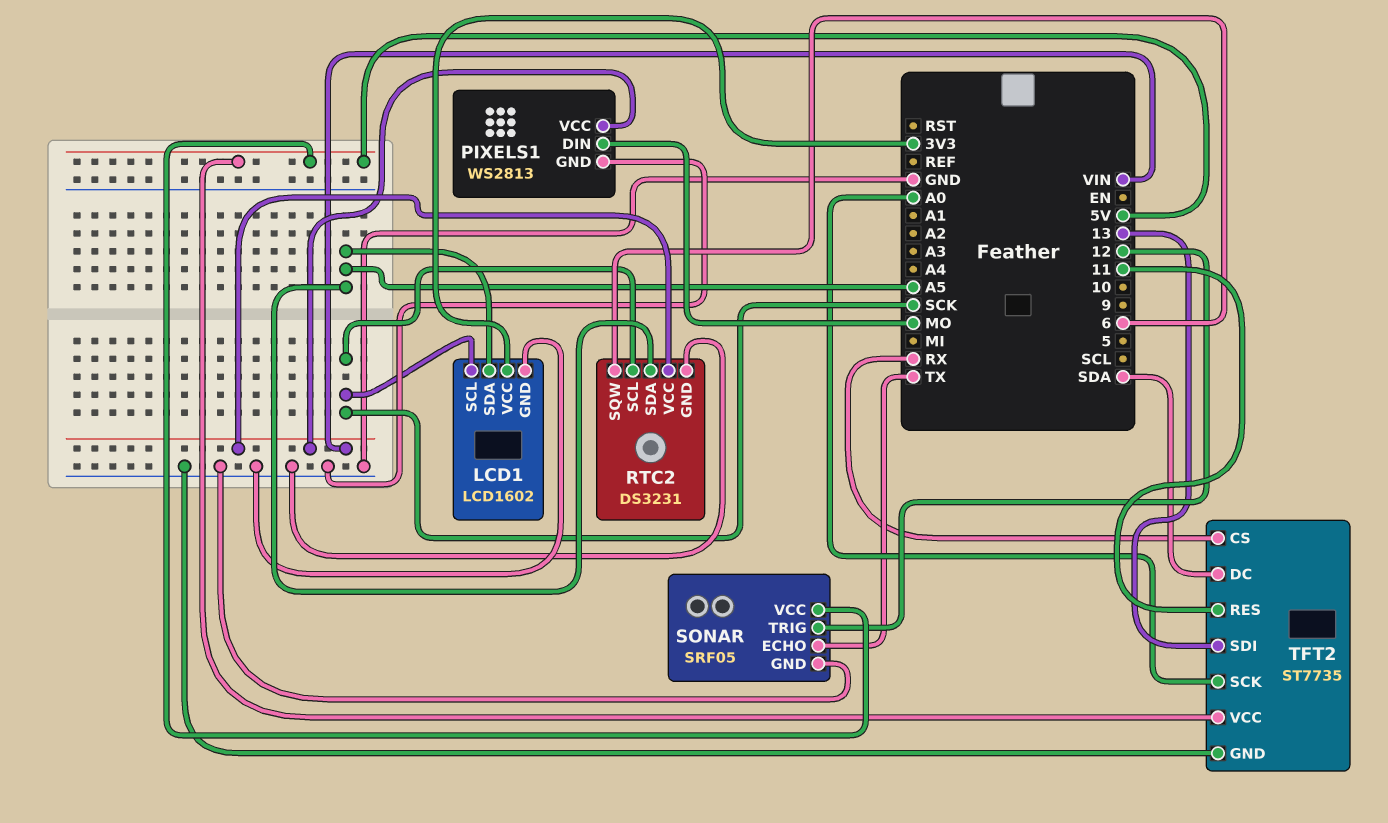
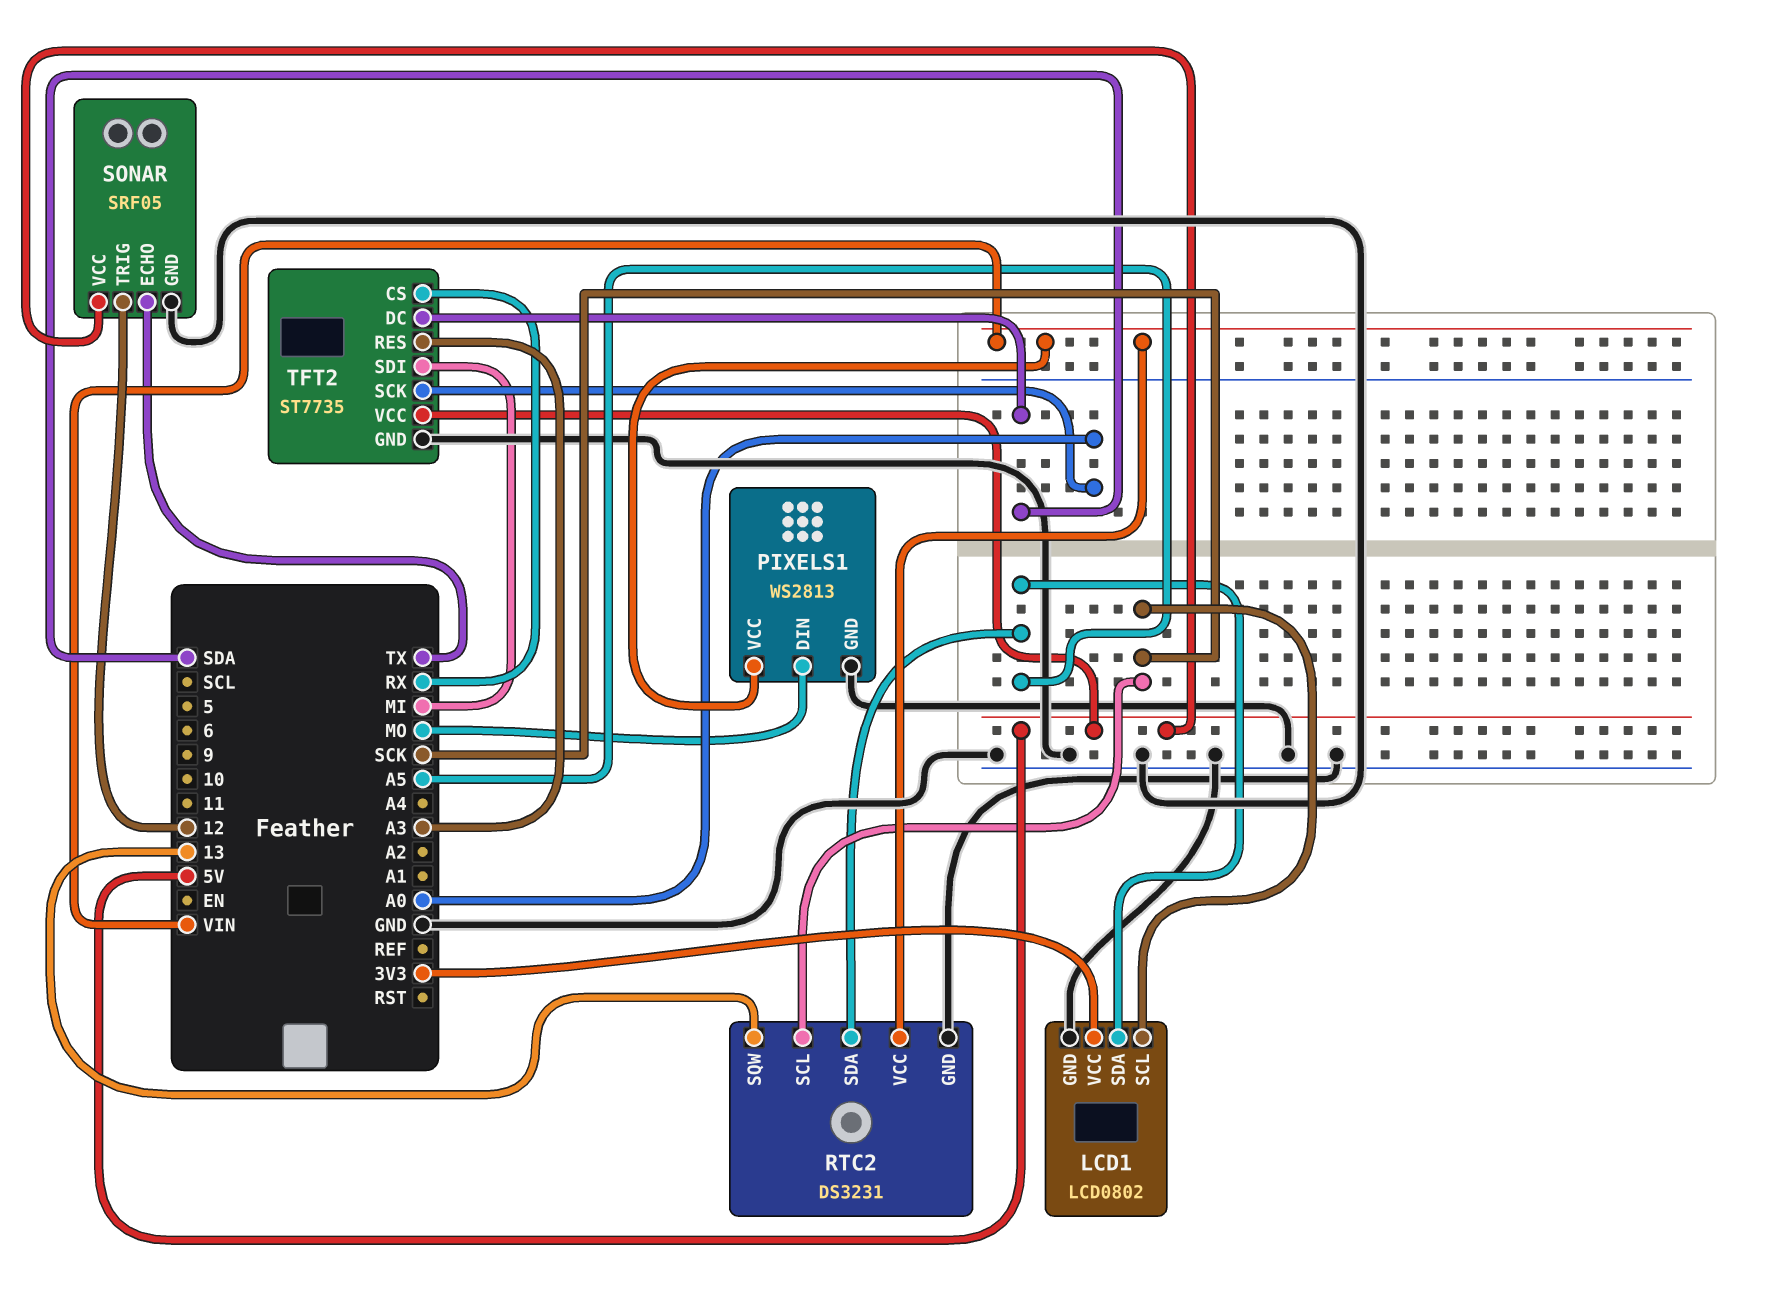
LCD1: LCD1602 -> LCD0802
RTC2 pin SQW: 6 -> 13
TFT2 pin RES: 11 -> A3
TFT2 pin SDI: 13 -> MI

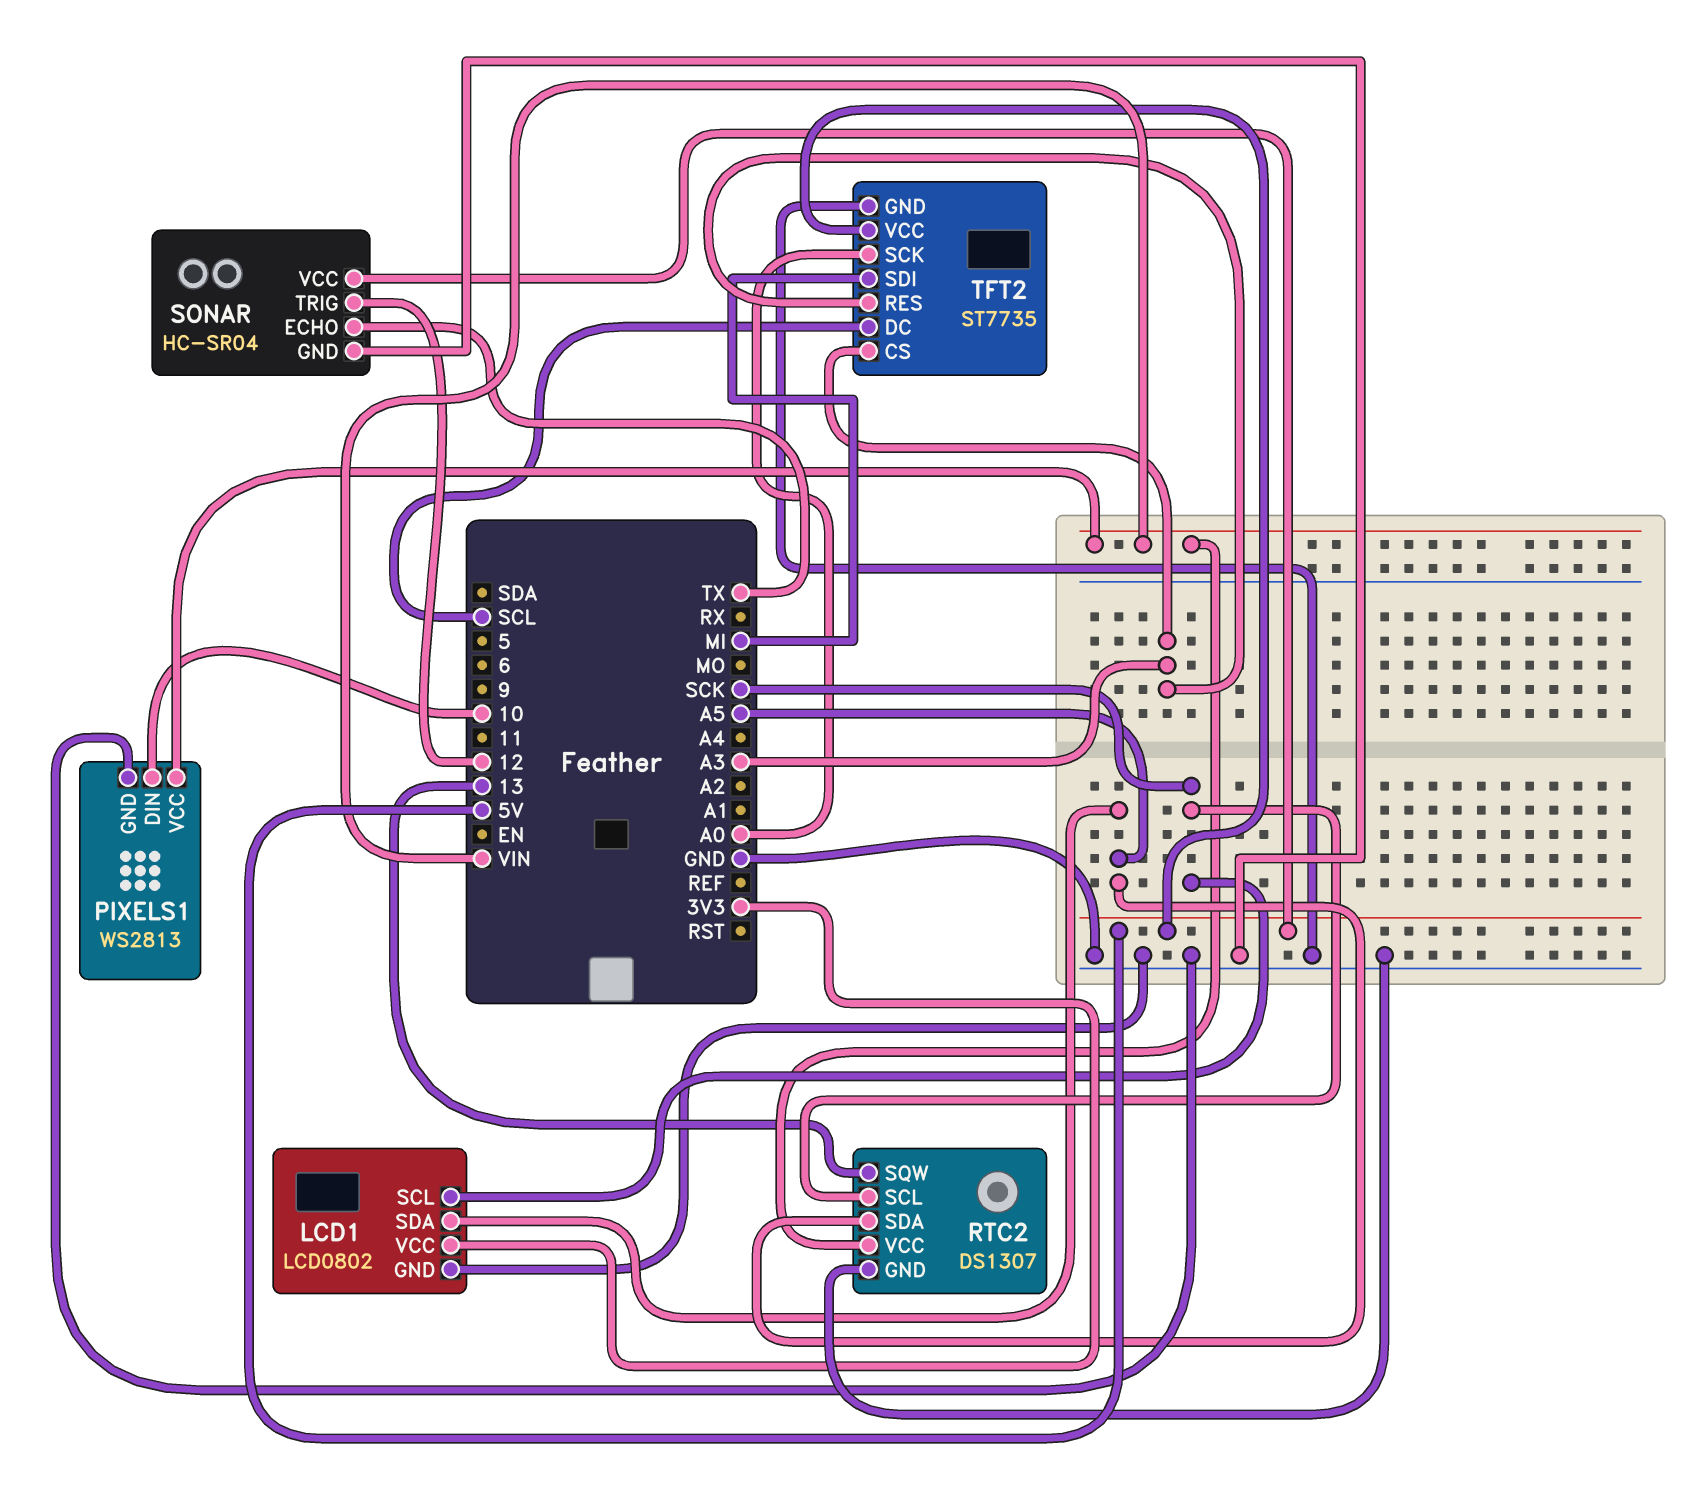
PIXELS1 pin DIN: MO -> 10
RTC2: DS3231 -> DS1307
SONAR: SRF05 -> HC-SR04
TFT2 pin CS: RX -> A3
TFT2 pin DC: SDA -> SCL

